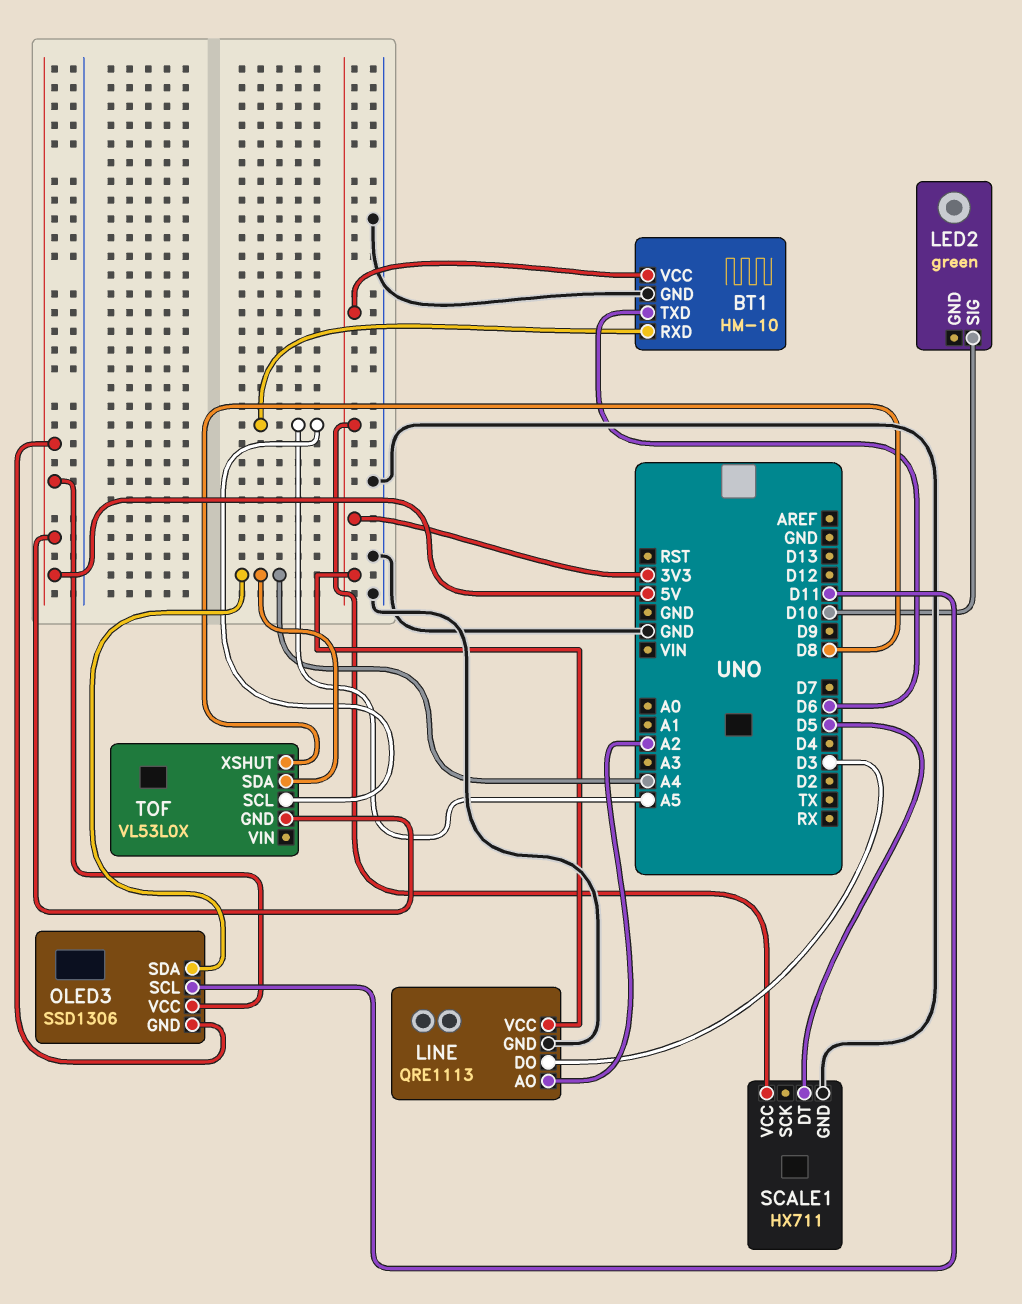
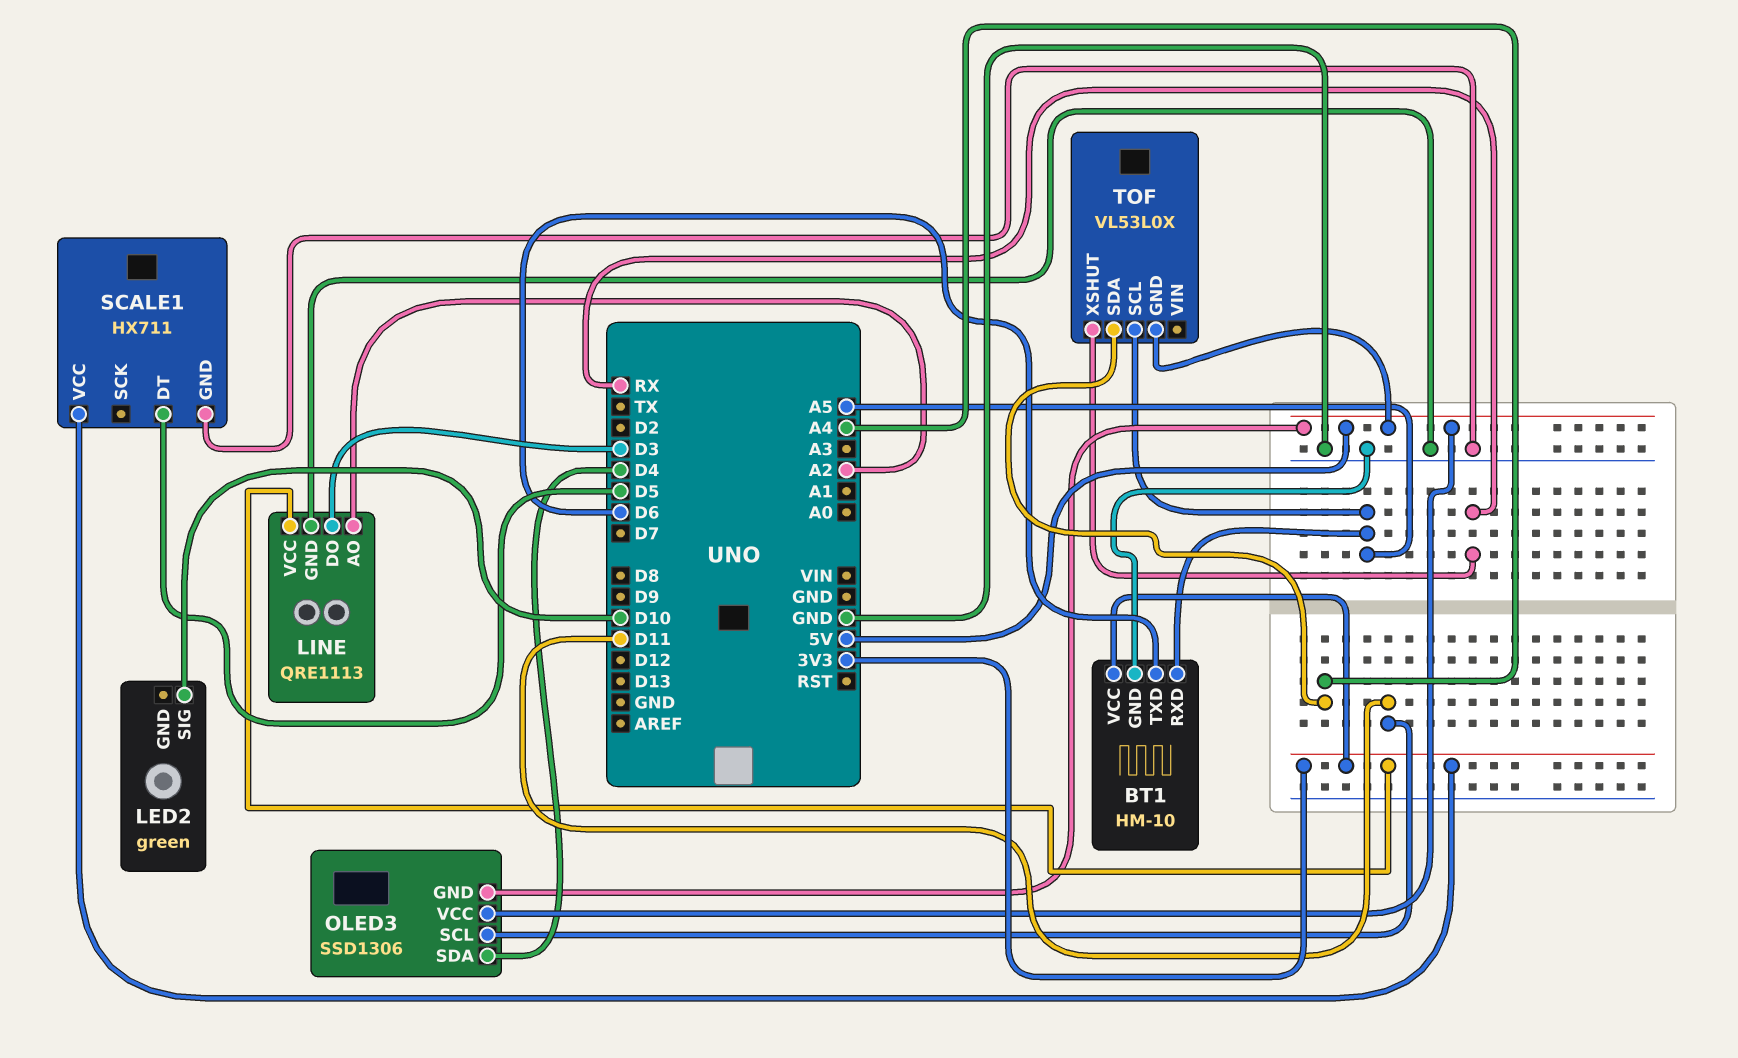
OLED3 pin SDA: A4 -> D4
TOF pin XSHUT: D8 -> RX

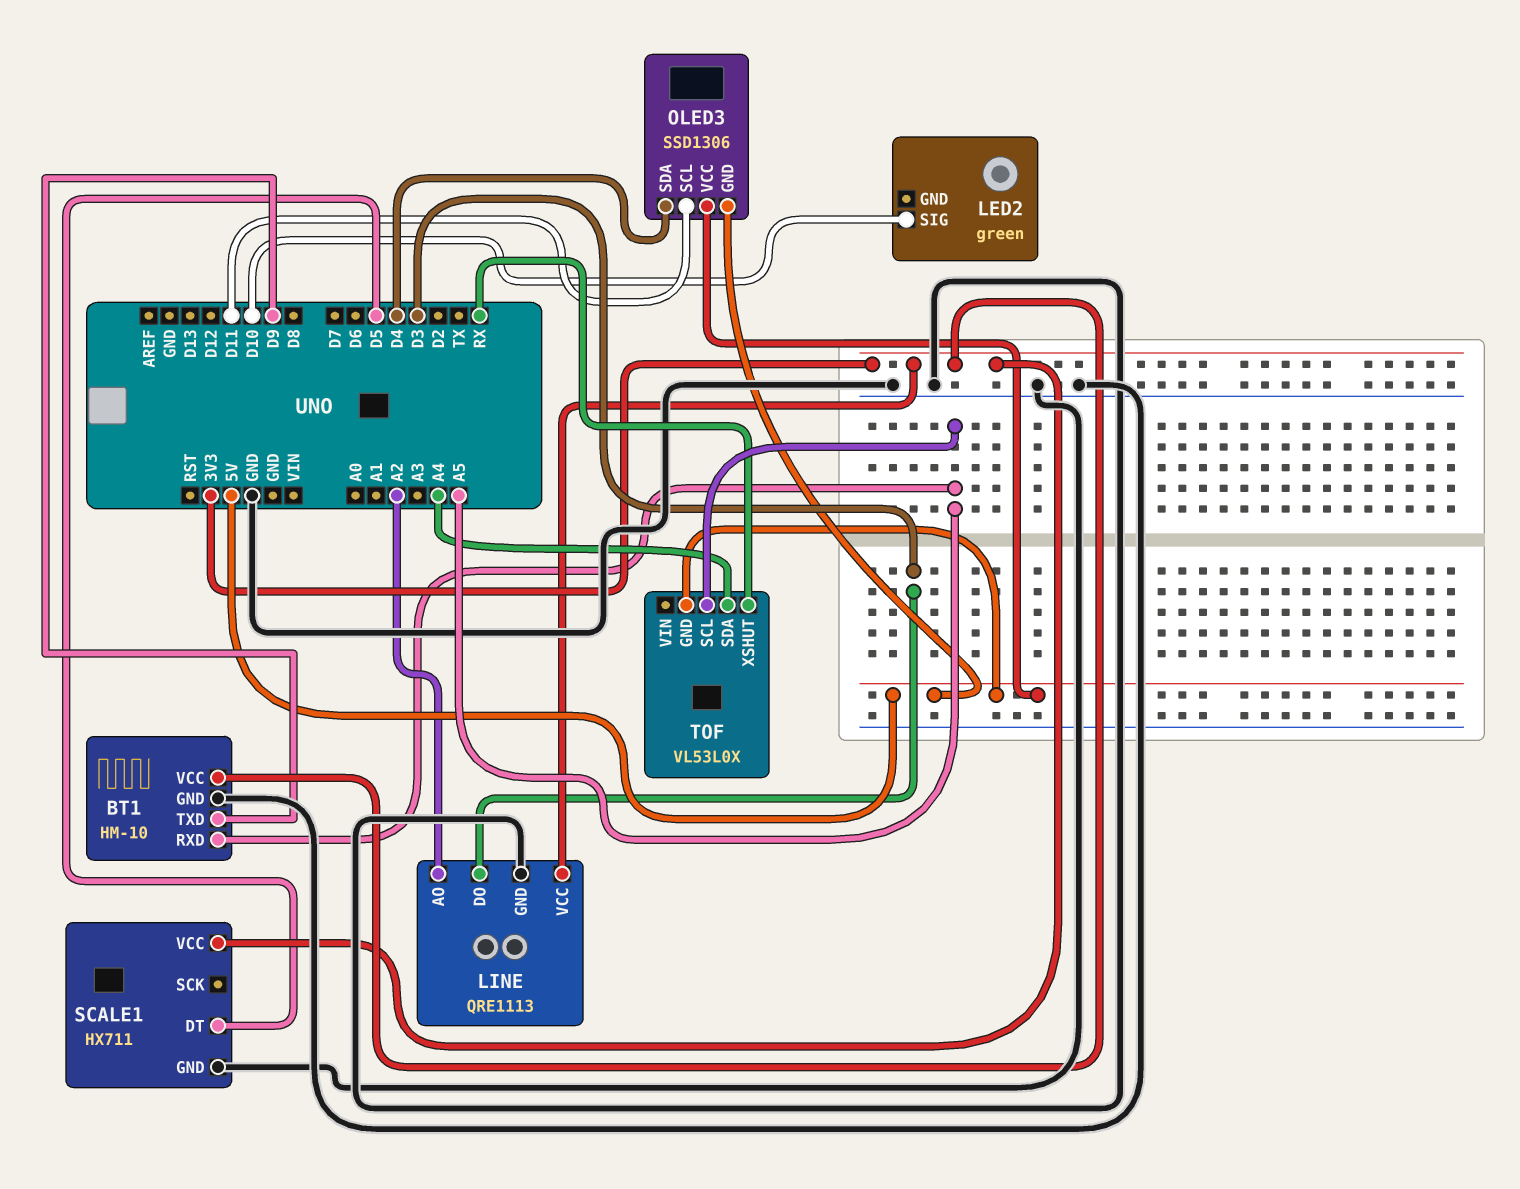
BT1 pin TXD: D6 -> D9

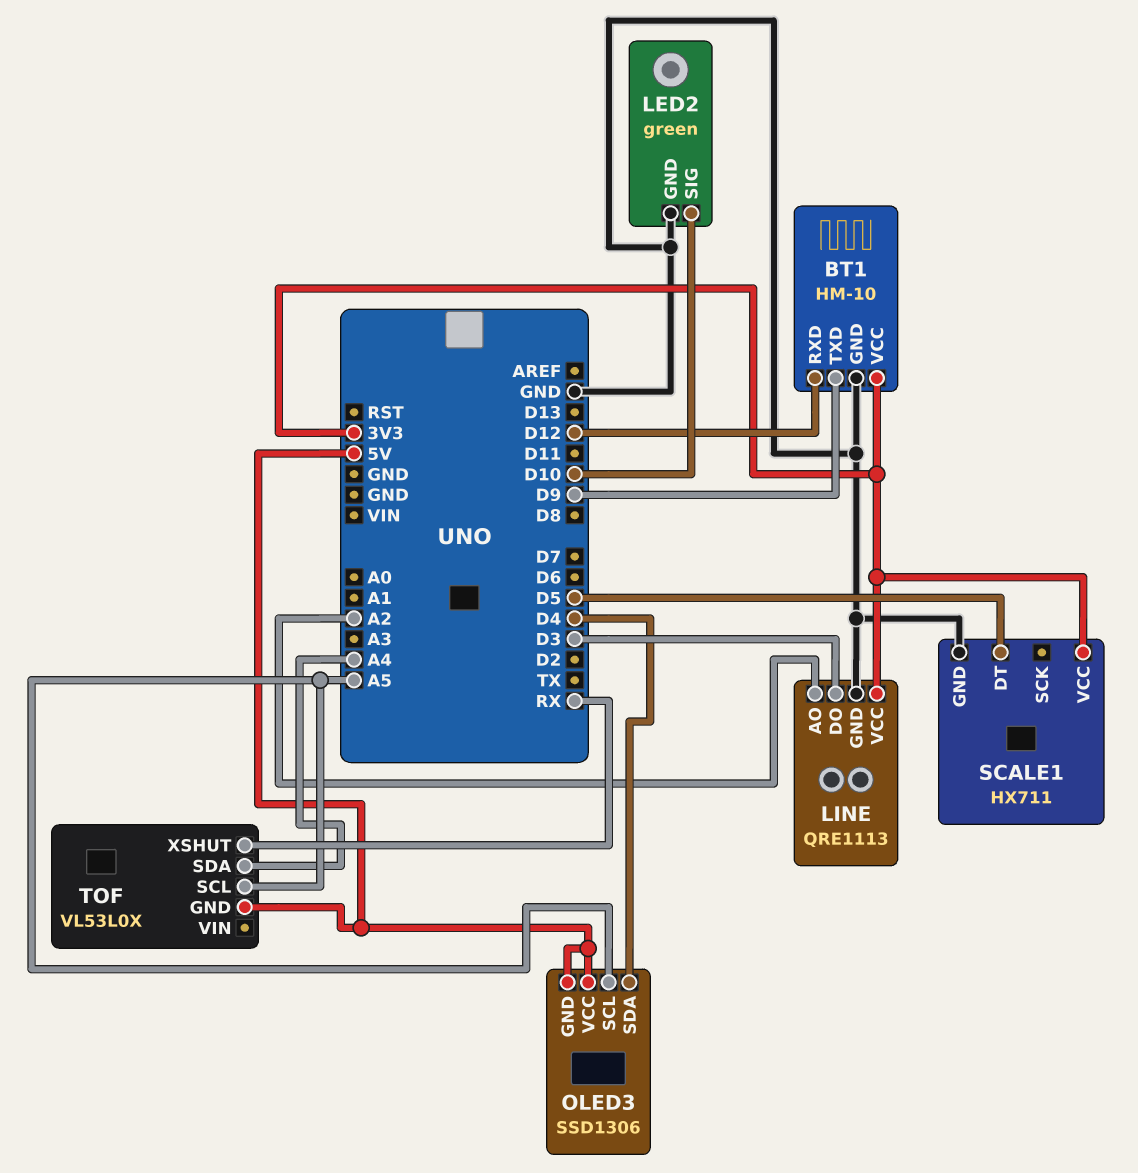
BT1 pin RXD: A5 -> D12
LED2 pin GND: none -> GND
OLED3 pin SCL: D11 -> A5

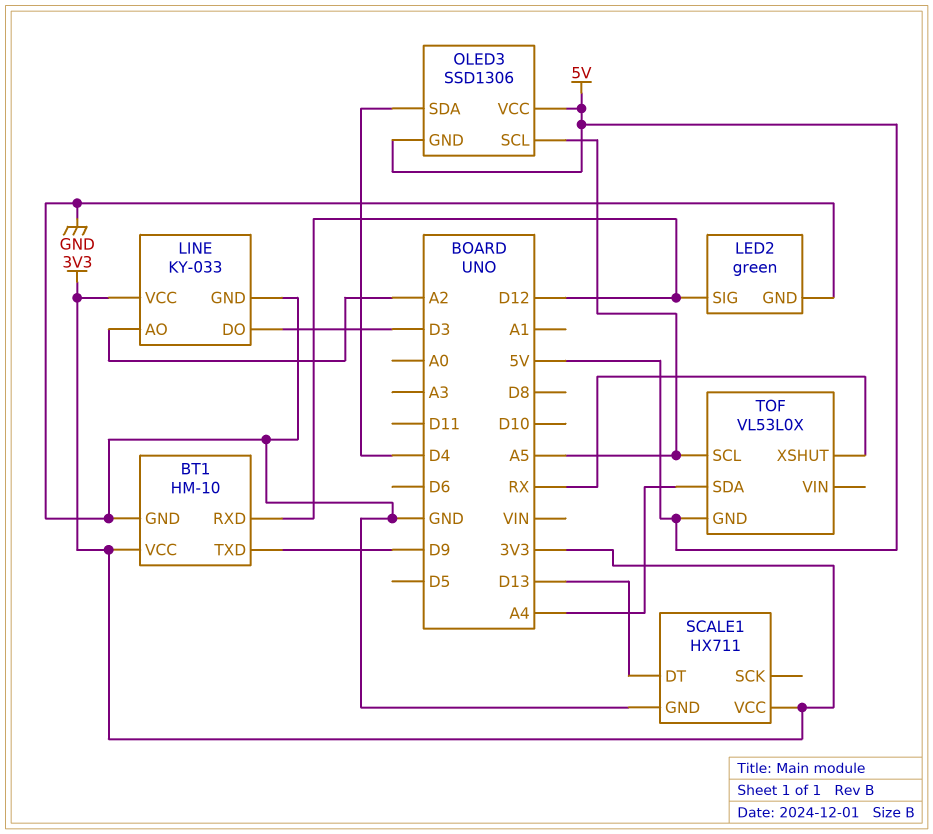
LED2 pin SIG: D10 -> D12
LINE: QRE1113 -> KY-033
SCALE1 pin DT: D5 -> D13

